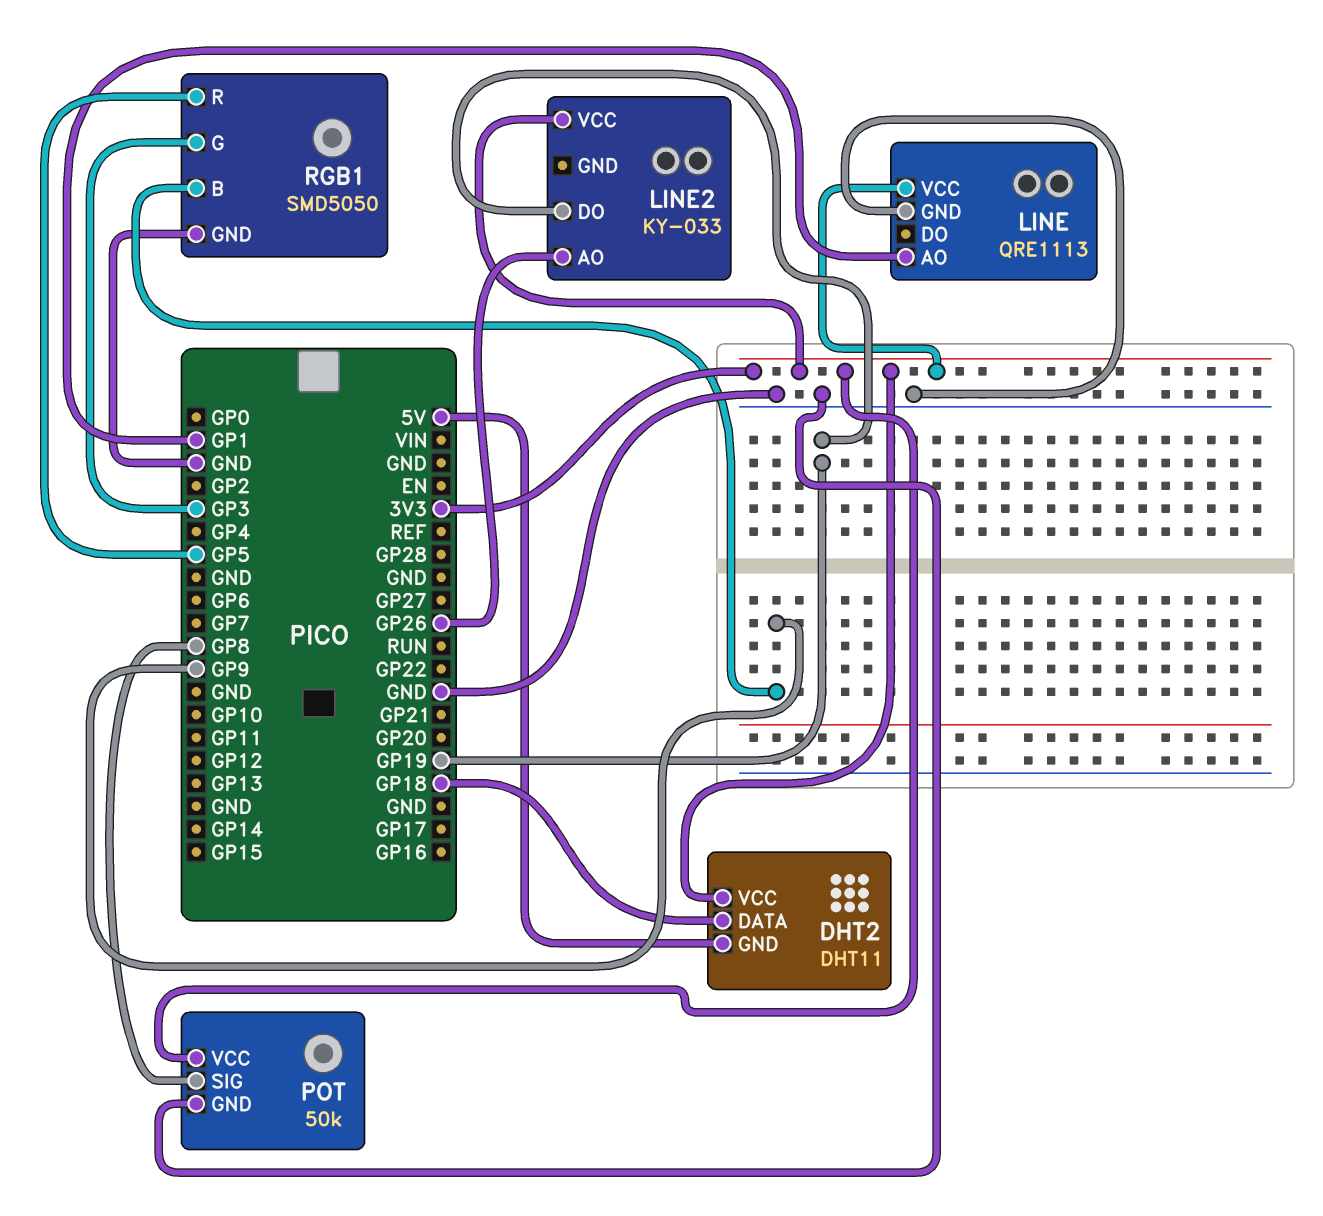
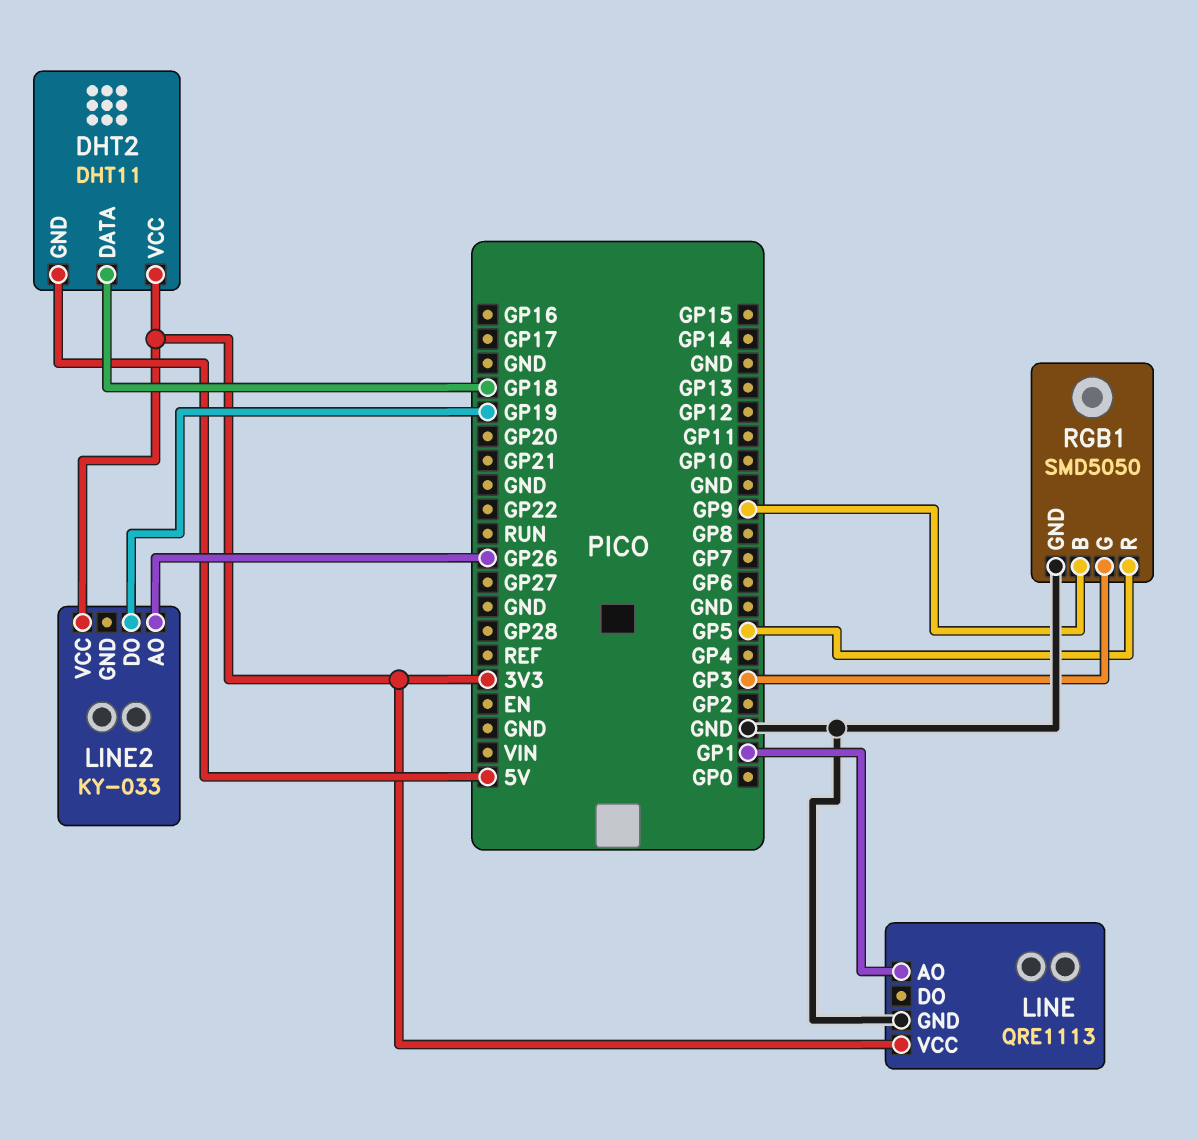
POT: 50k -> none
POT pin GND: GND -> none
POT pin SIG: GP8 -> none
POT pin VCC: 3V3 -> none

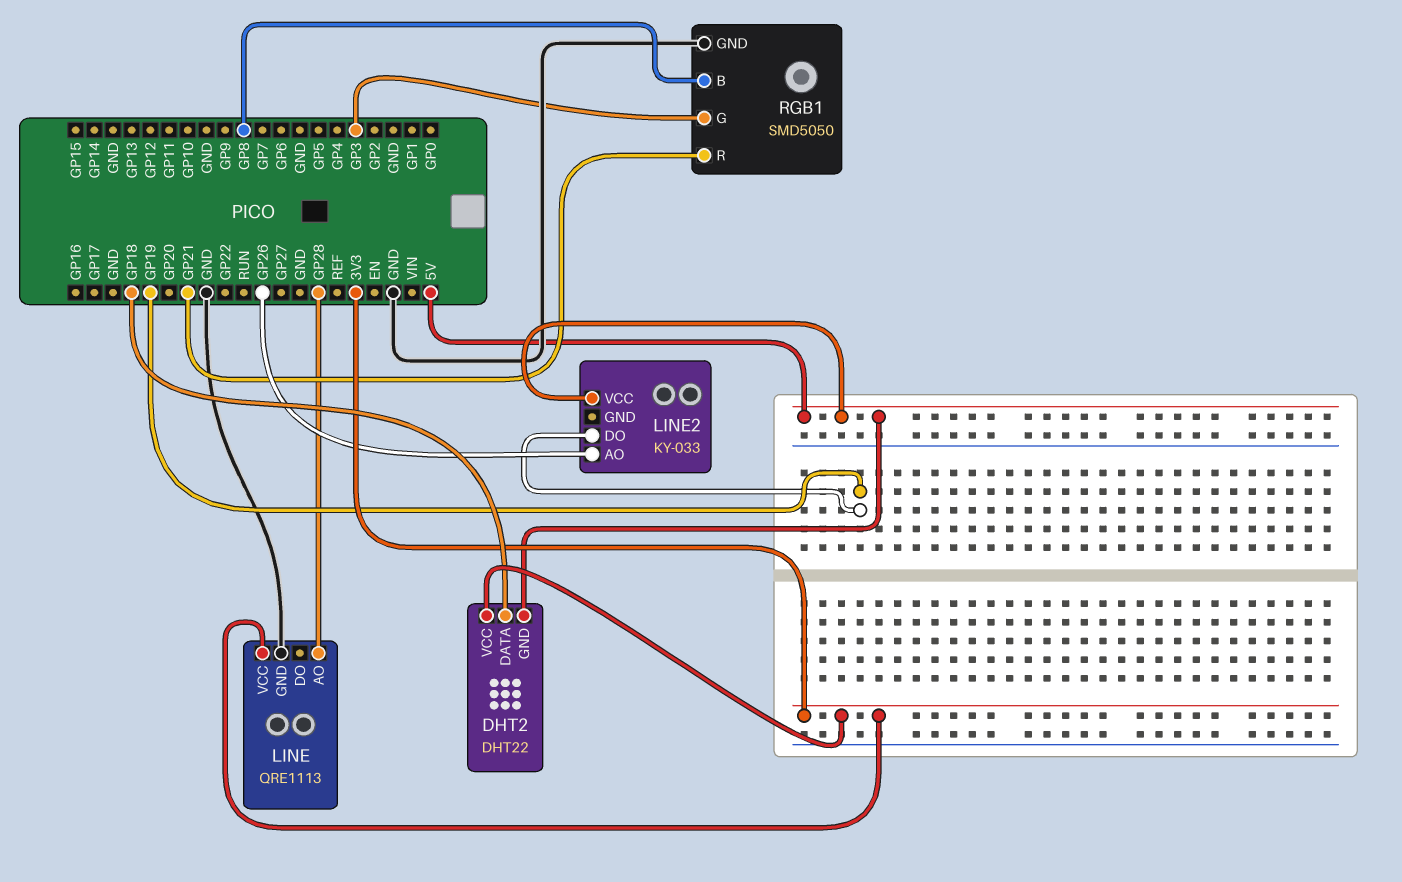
DHT2: DHT11 -> DHT22
LINE pin AO: GP1 -> GP28
LINE2 pin VCC: 3V3 -> 5V
RGB1 pin B: GP9 -> GP8
RGB1 pin R: GP5 -> GP21

